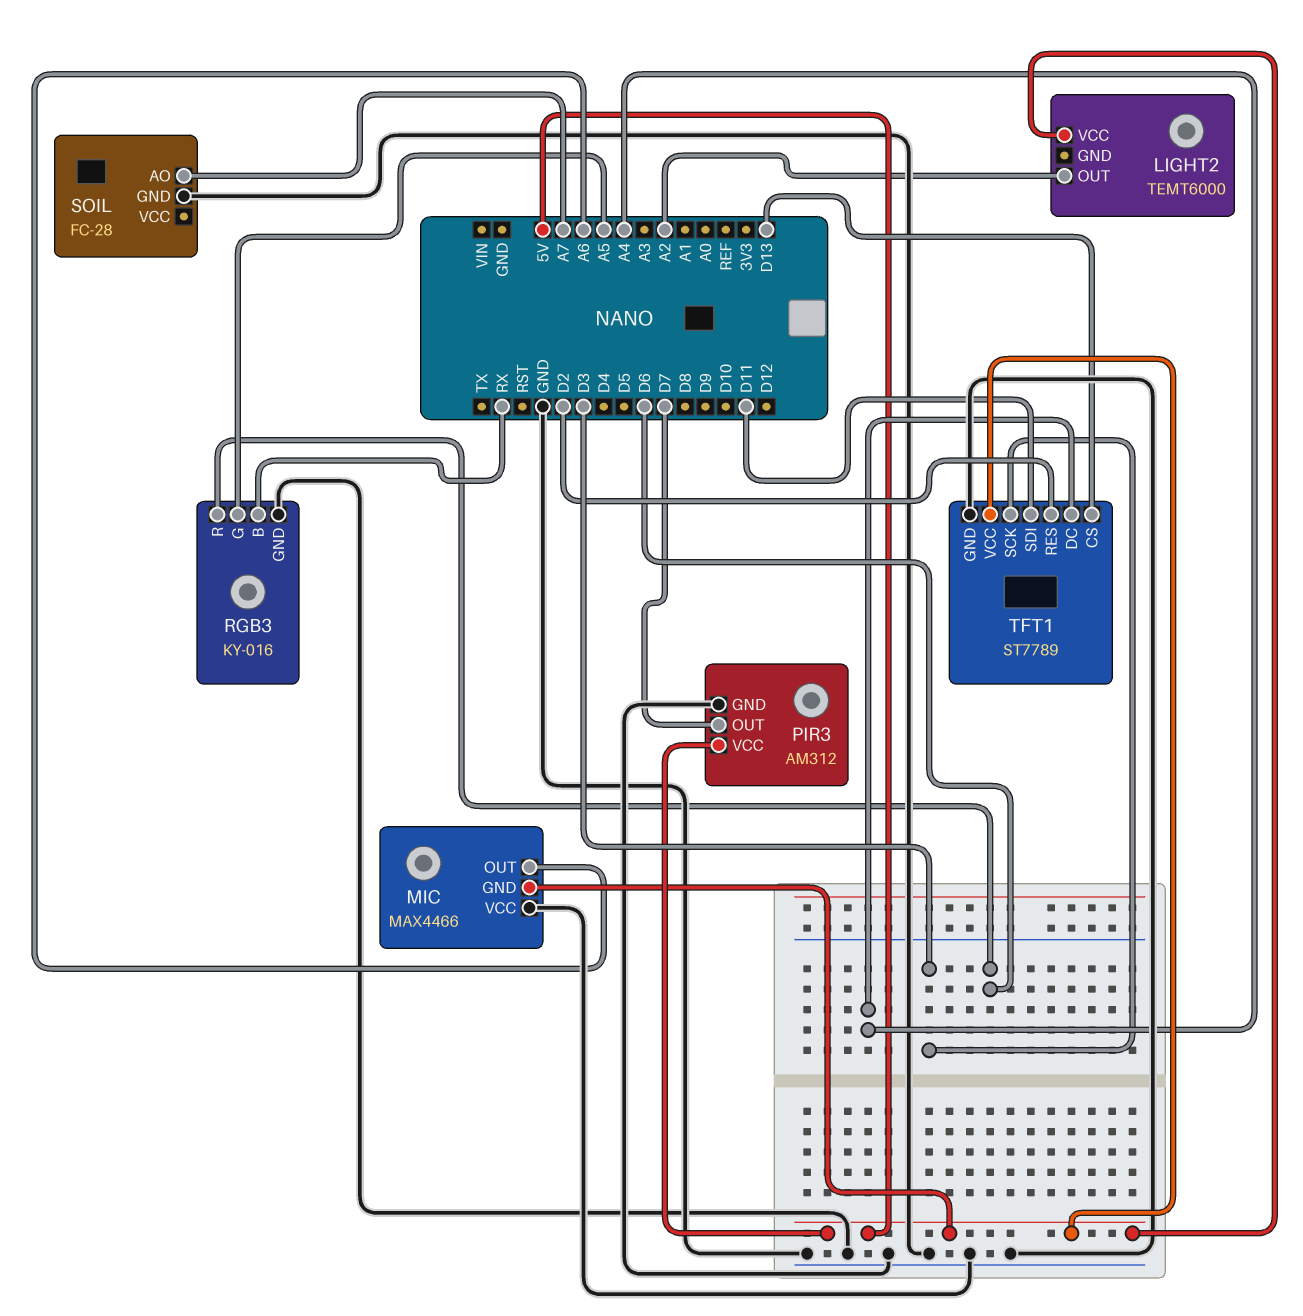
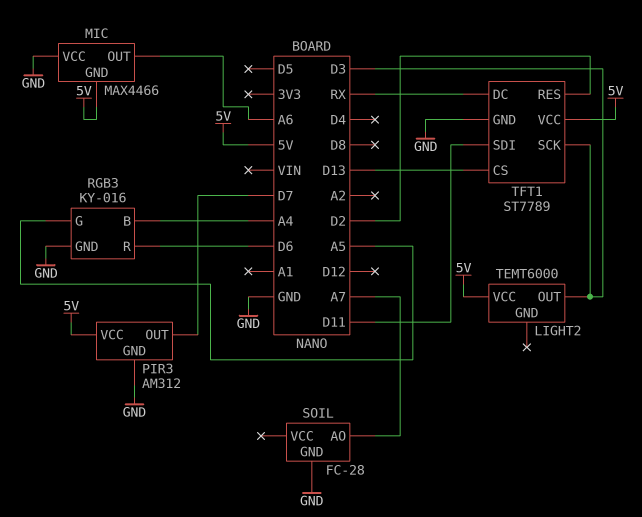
LIGHT2 pin OUT: A2 -> D3
RGB3 pin B: RX -> A4
TFT1 pin DC: A4 -> RX

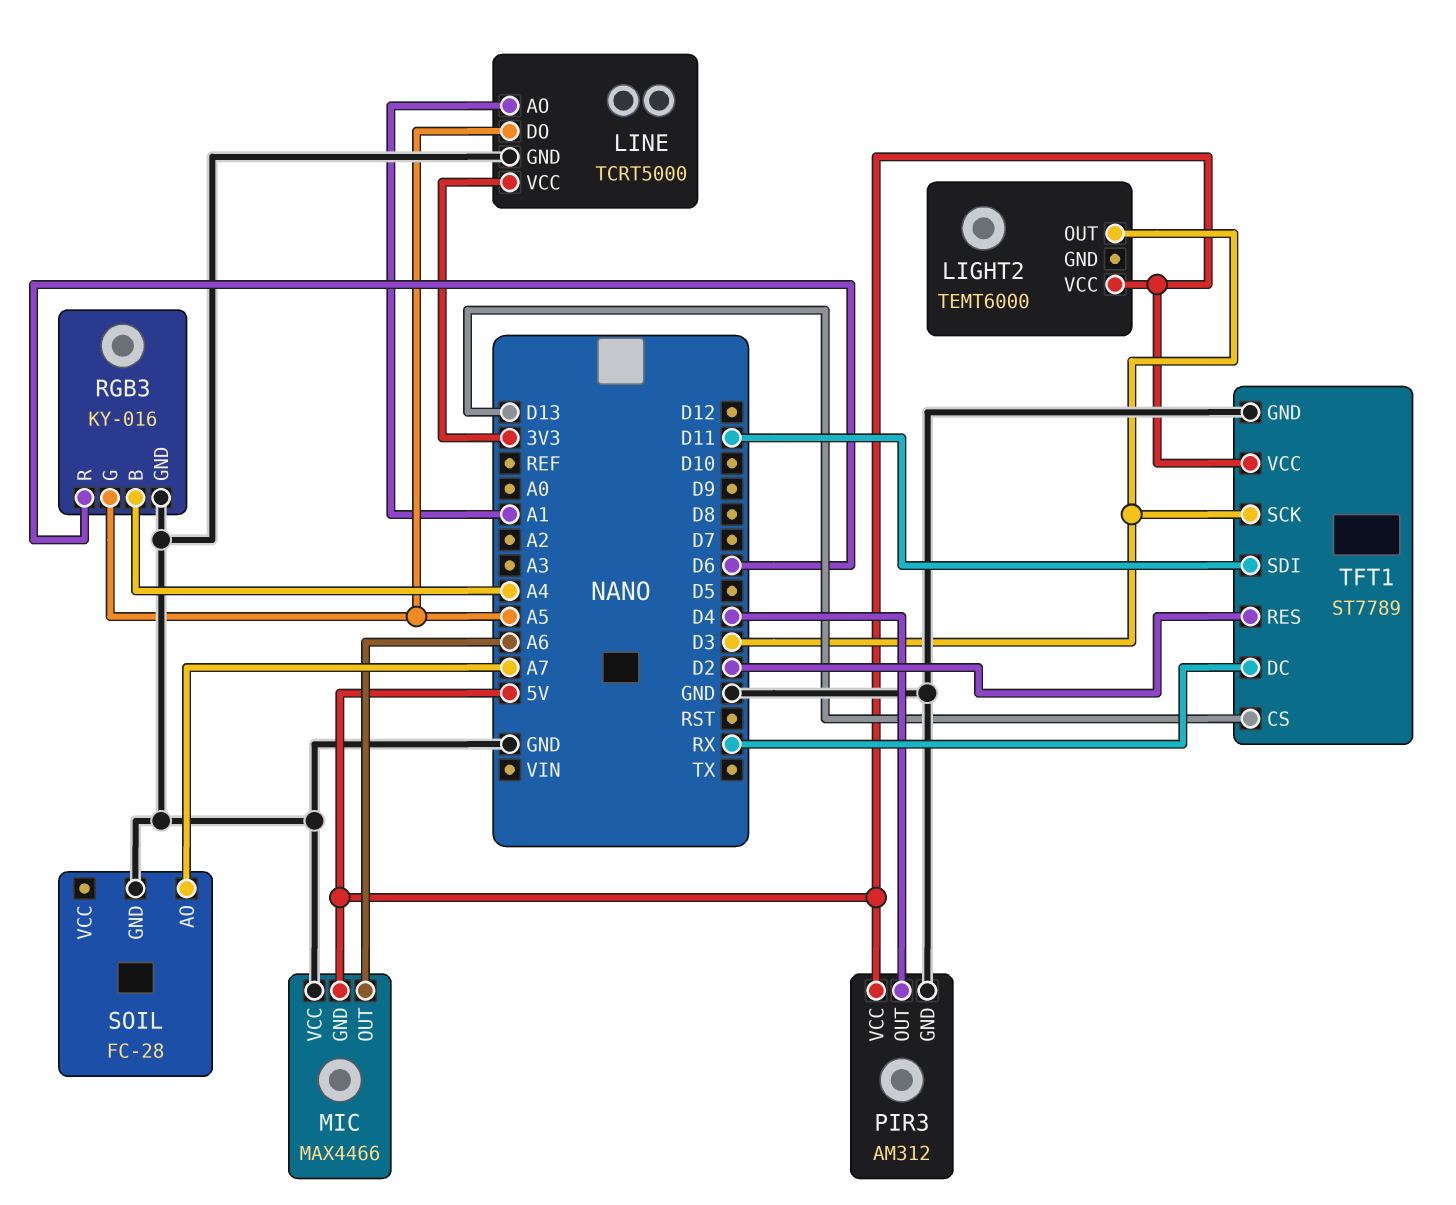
LINE: none -> TCRT5000
LINE pin AO: none -> A1
LINE pin DO: none -> A5
LINE pin GND: none -> GND
LINE pin VCC: none -> 3V3
PIR3 pin OUT: D7 -> D4

